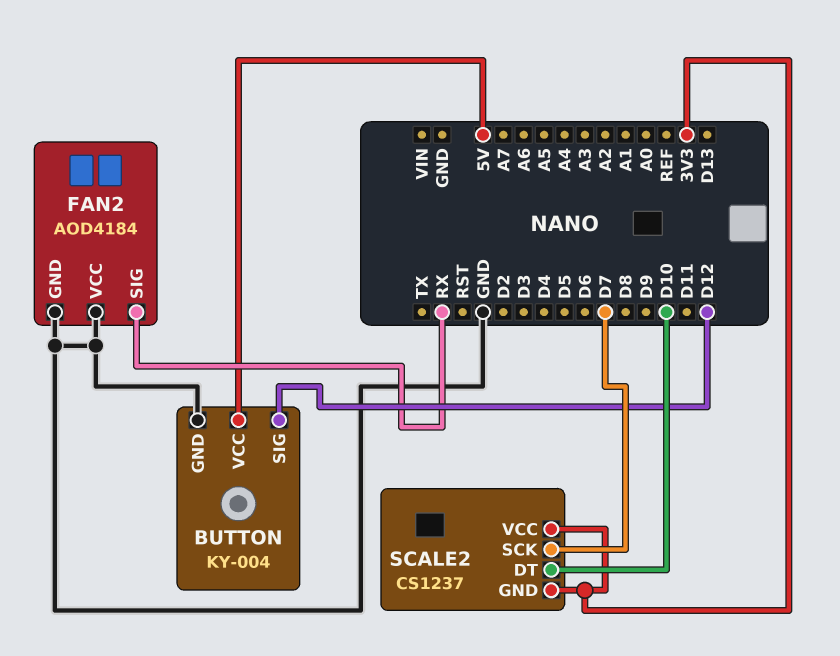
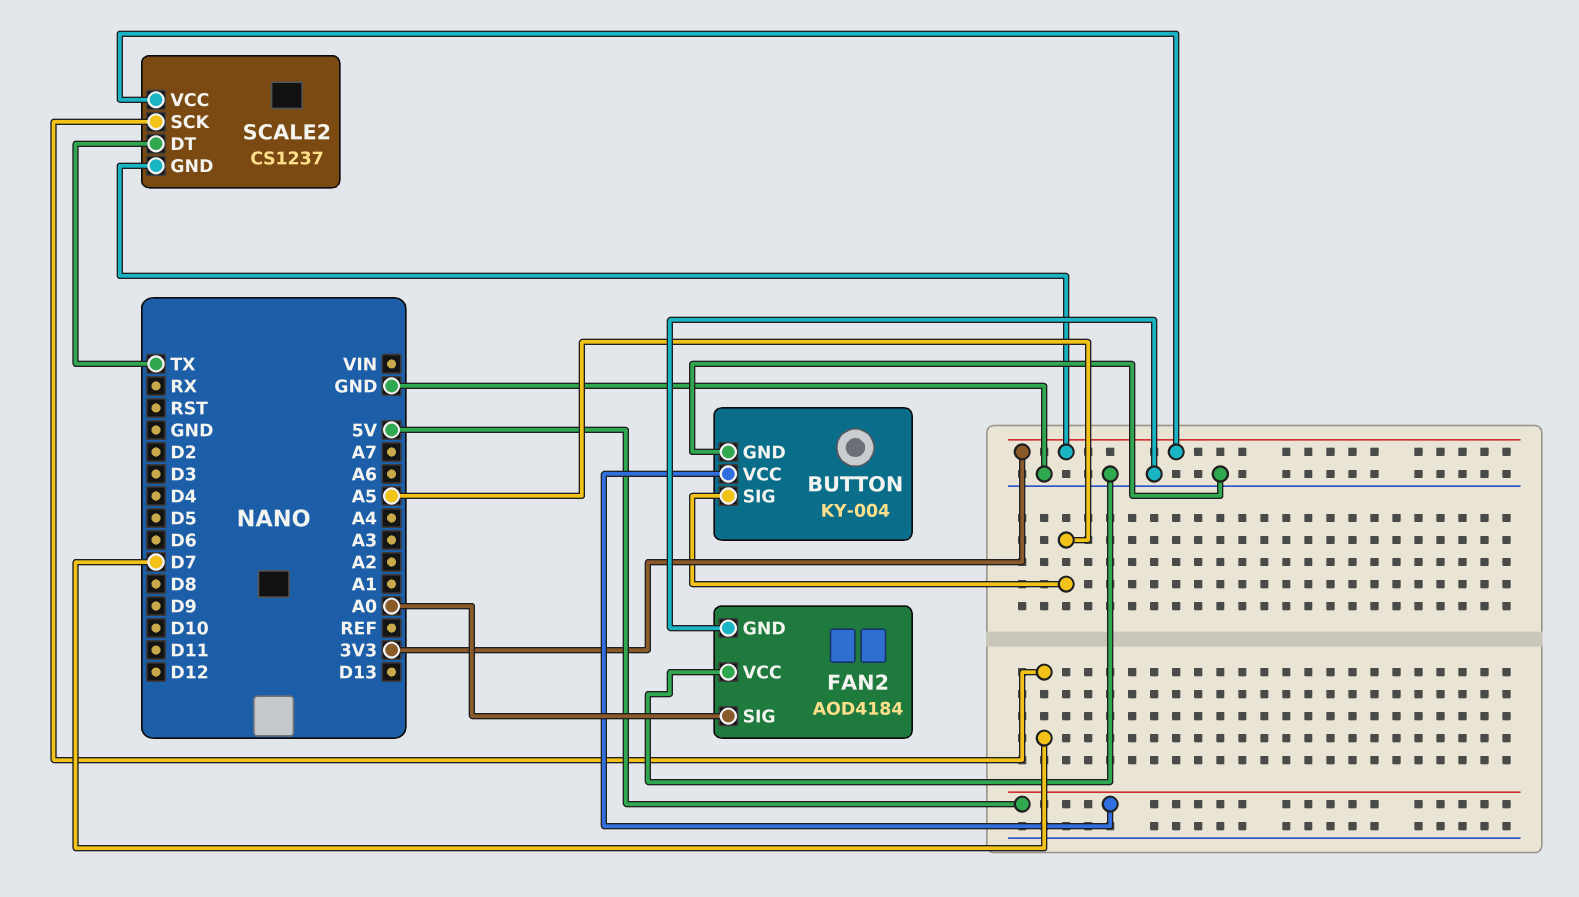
BUTTON pin SIG: D12 -> A5
FAN2 pin SIG: RX -> A0
SCALE2 pin DT: D10 -> TX

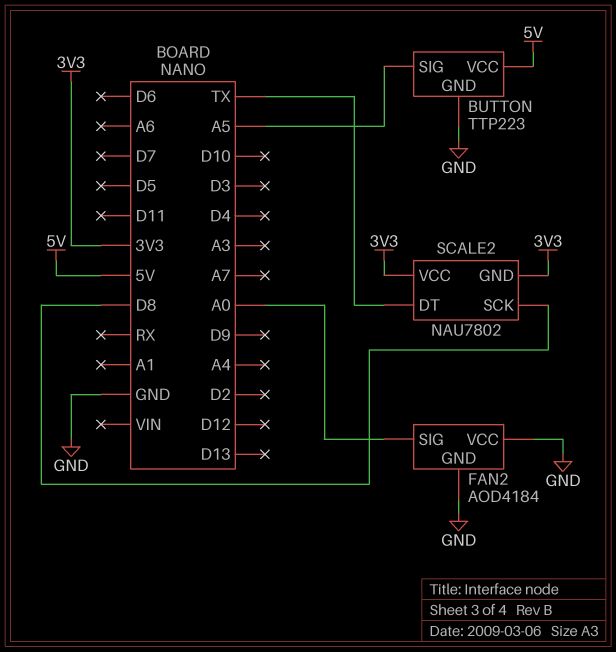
BUTTON: KY-004 -> TTP223
SCALE2: CS1237 -> NAU7802
SCALE2 pin SCK: D7 -> D8

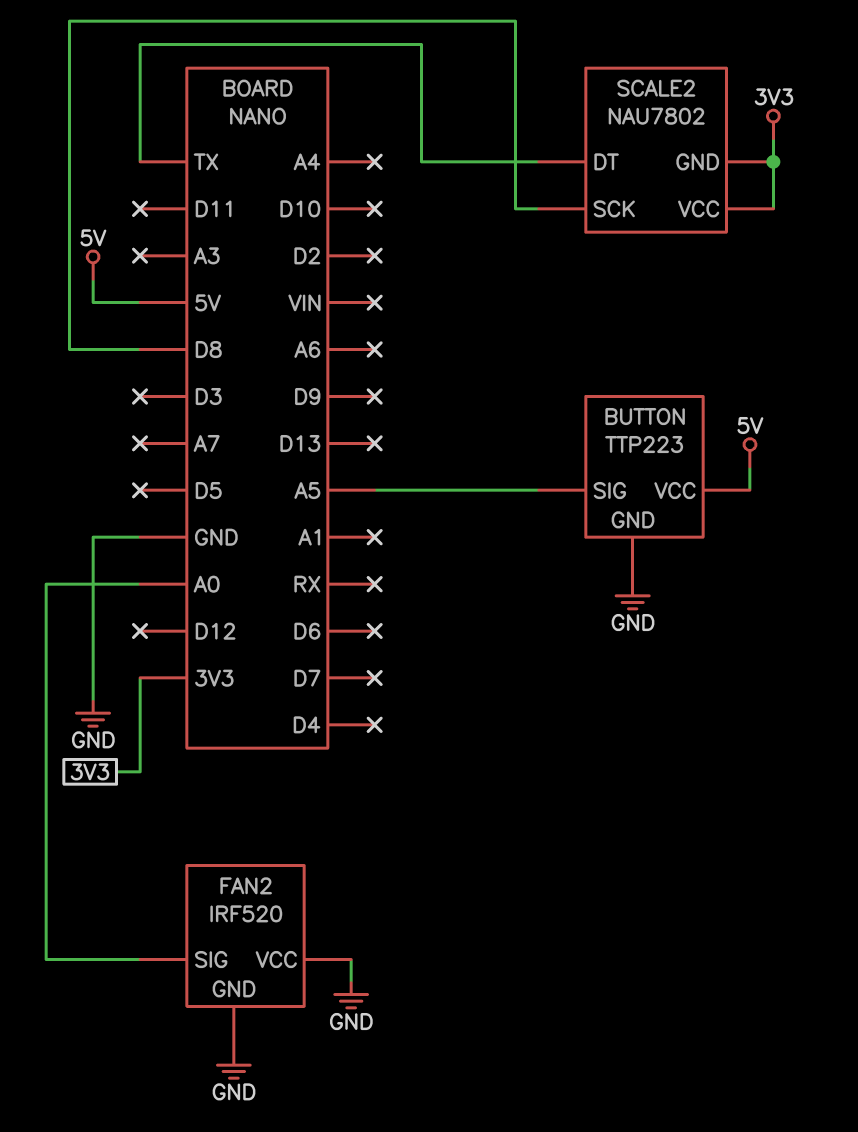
FAN2: AOD4184 -> IRF520

